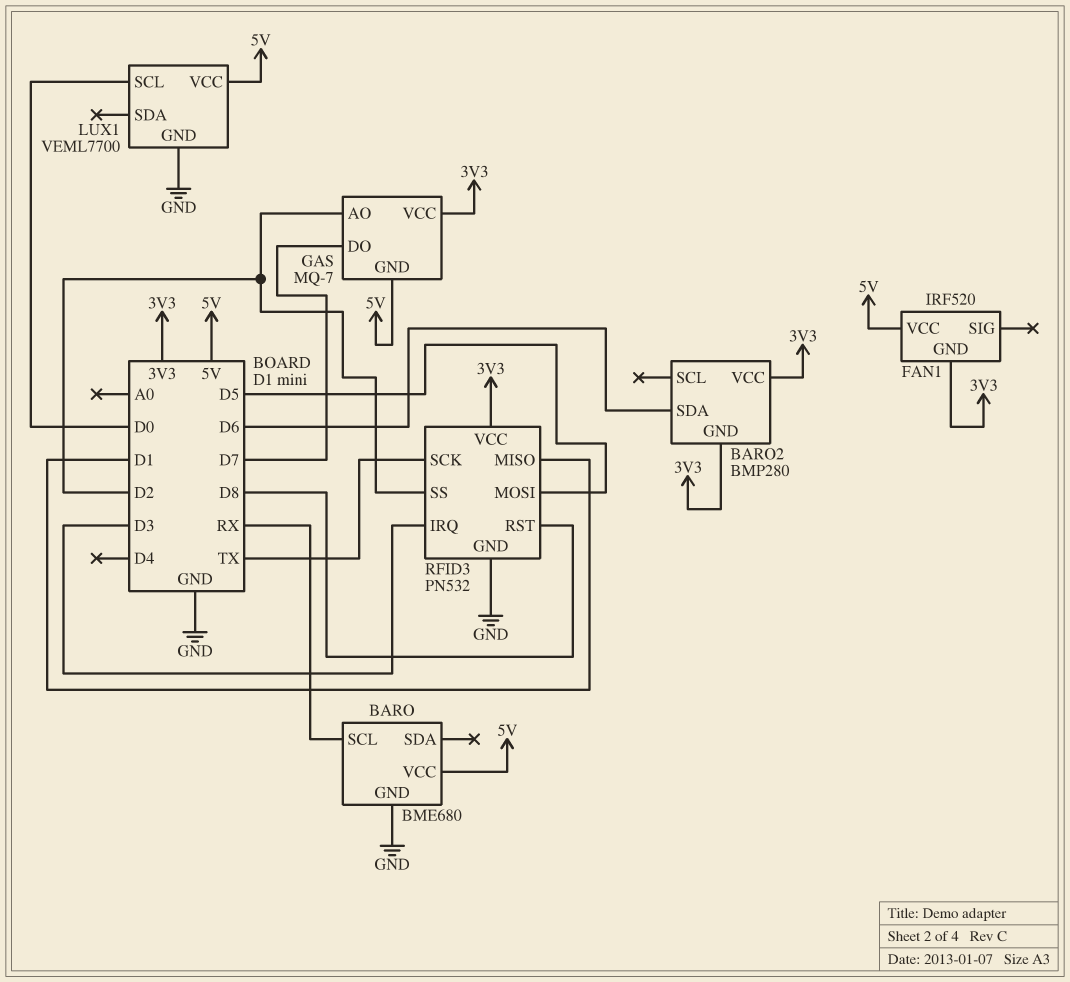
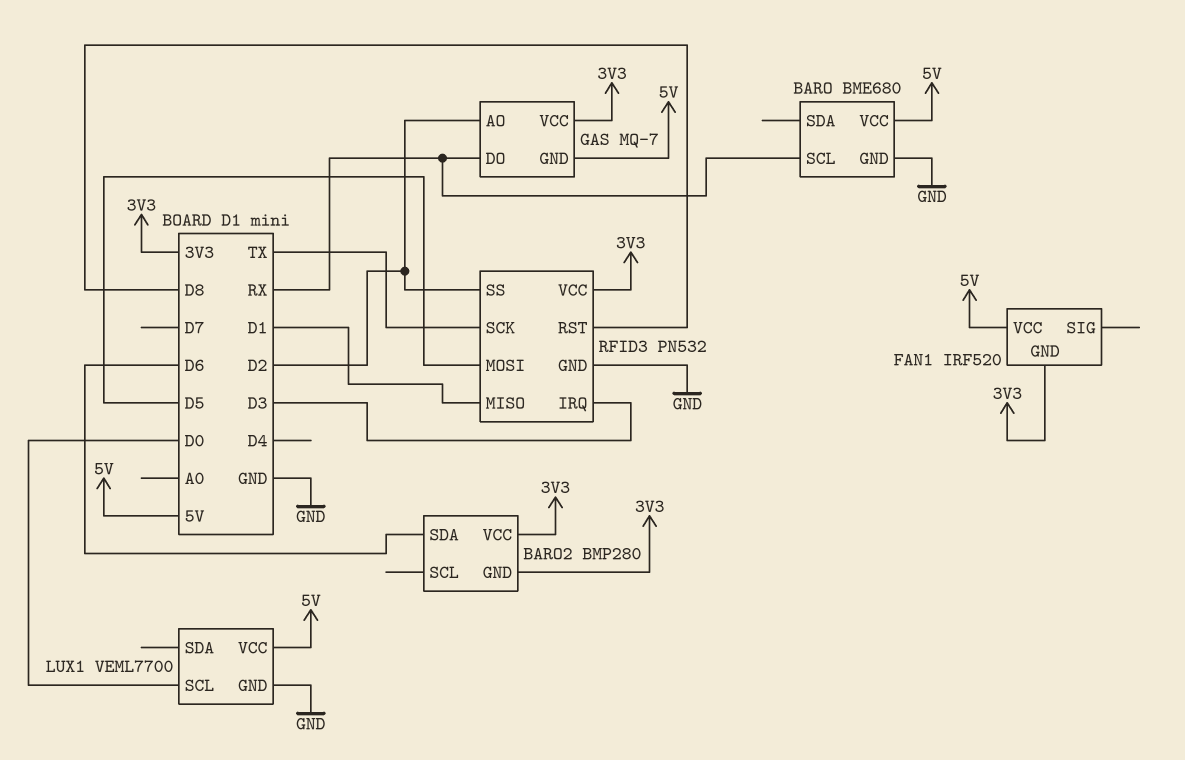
GAS pin DO: D7 -> RX

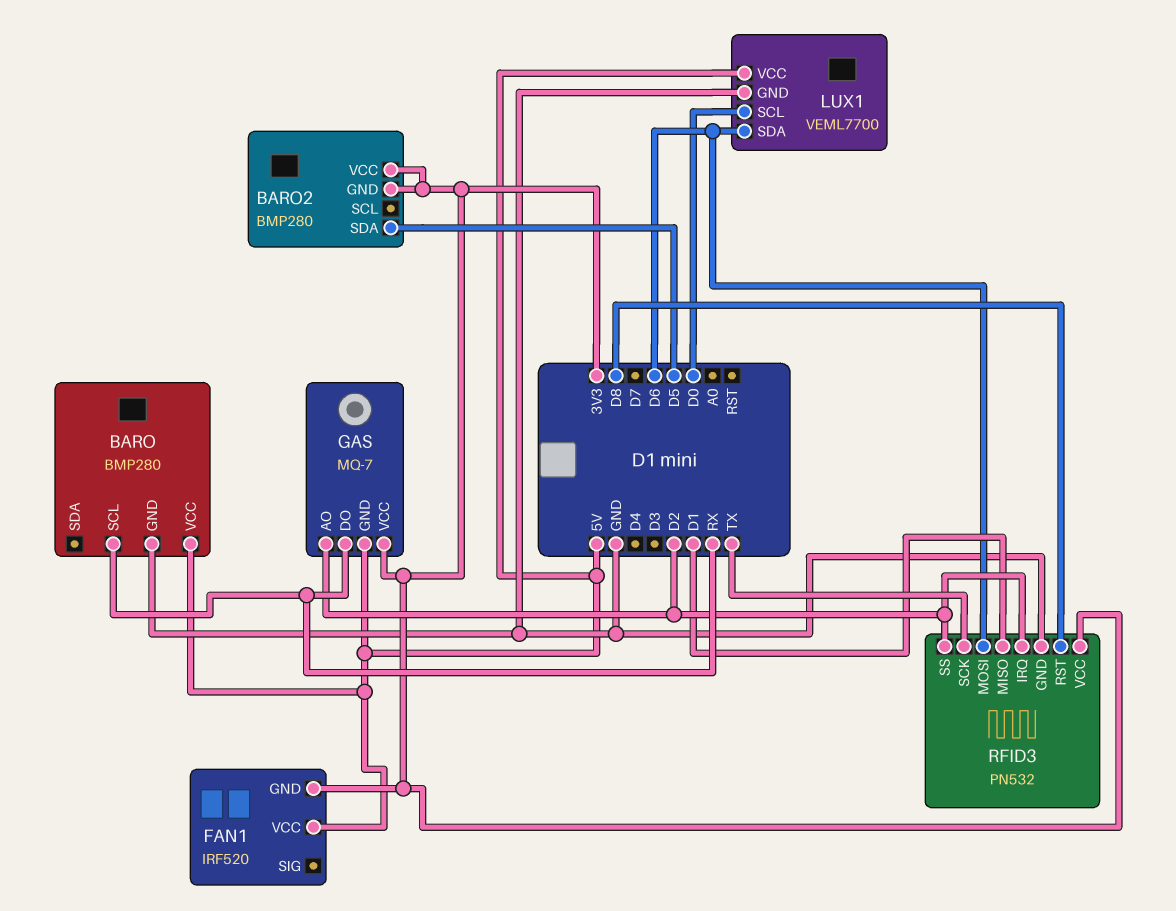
BARO: BME680 -> BMP280
BARO2 pin SDA: D6 -> D5
LUX1 pin SDA: none -> D6
RFID3 pin IRQ: D3 -> D2
RFID3 pin MOSI: D5 -> D6

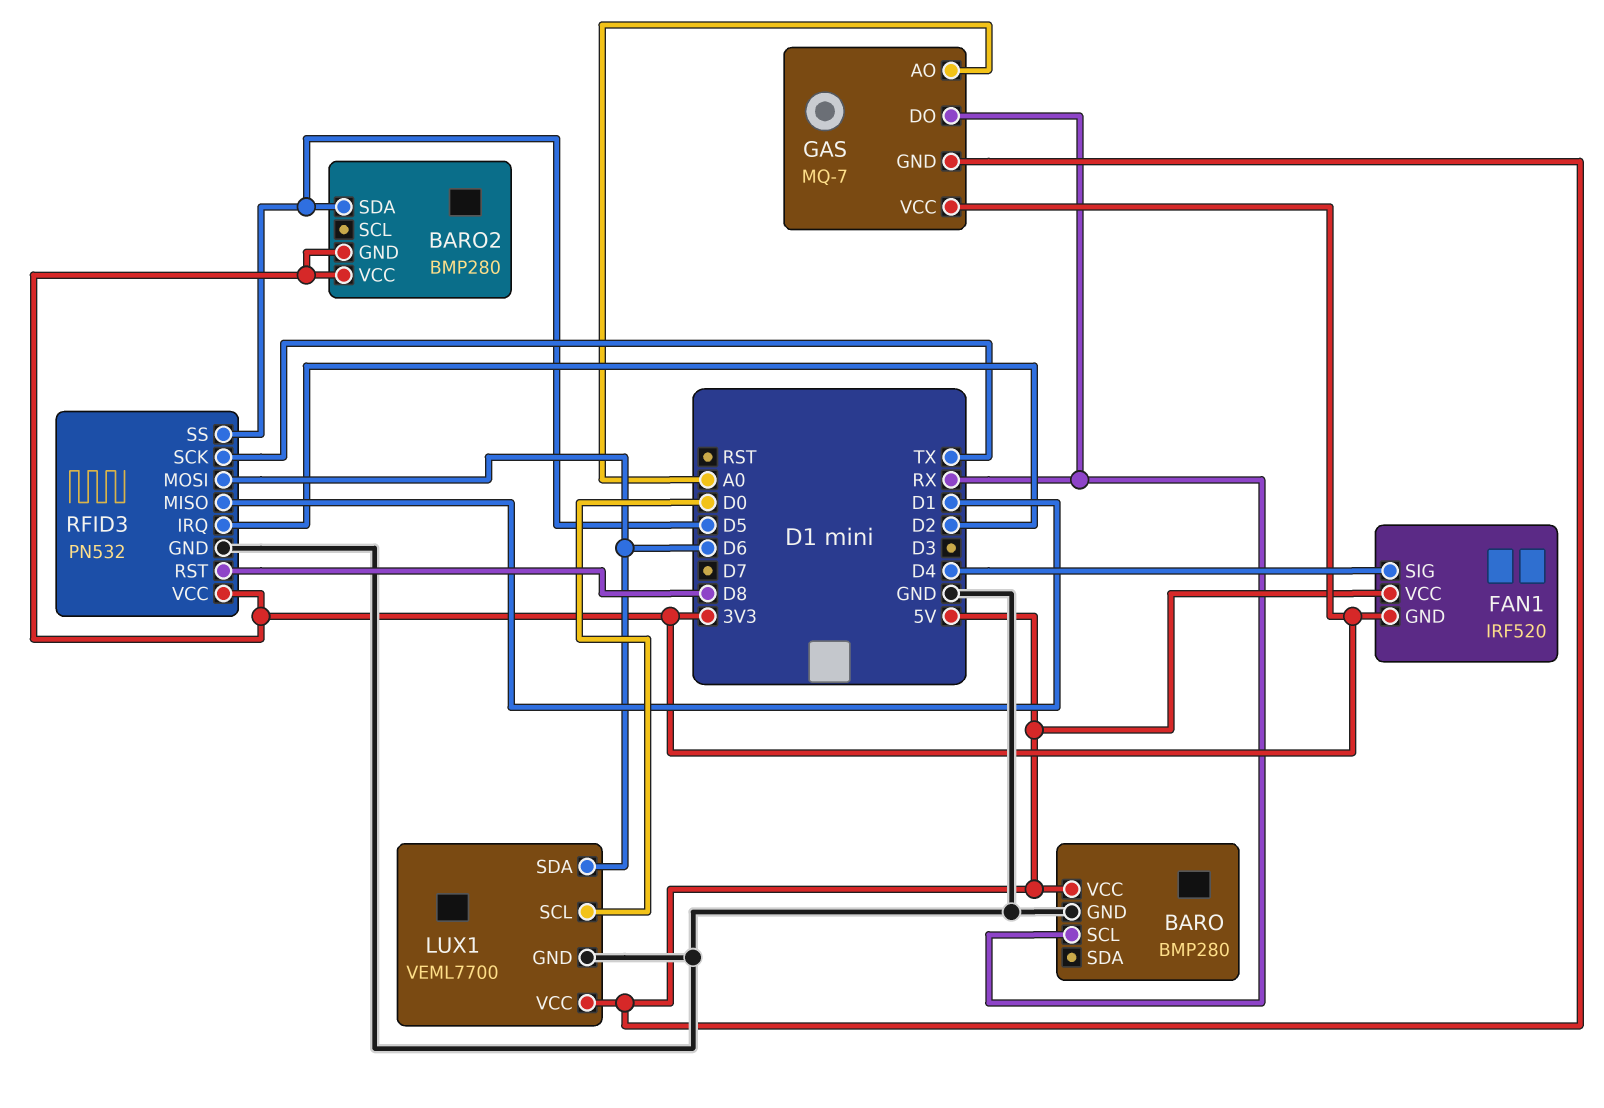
FAN1 pin SIG: none -> D4
GAS pin AO: D2 -> A0
RFID3 pin SS: D2 -> D5

